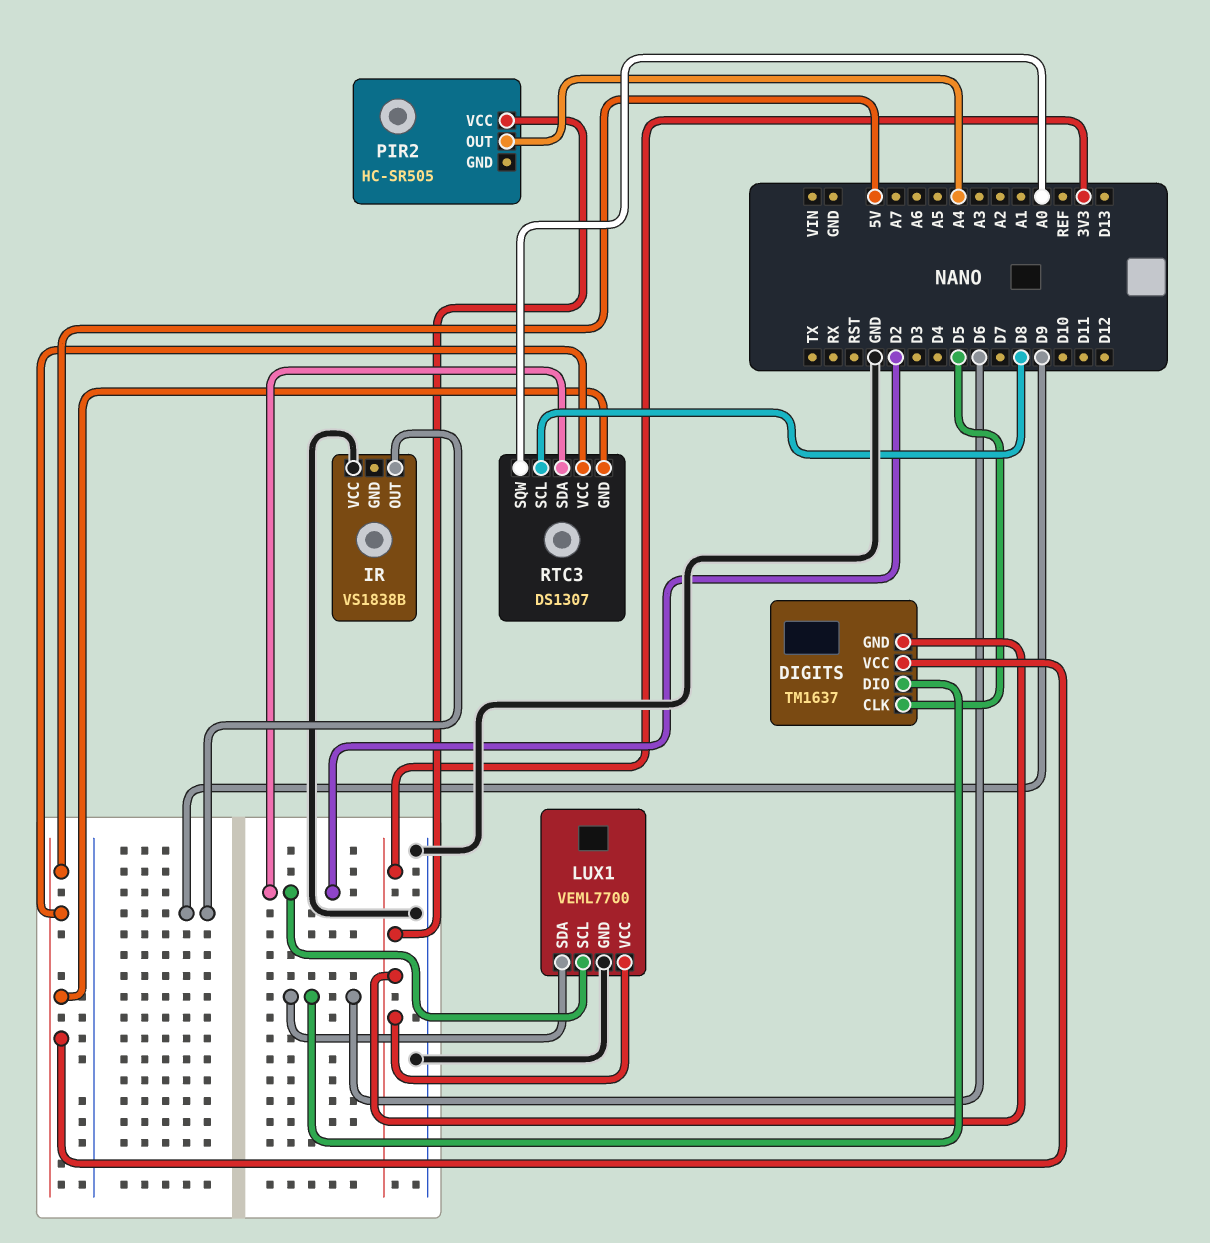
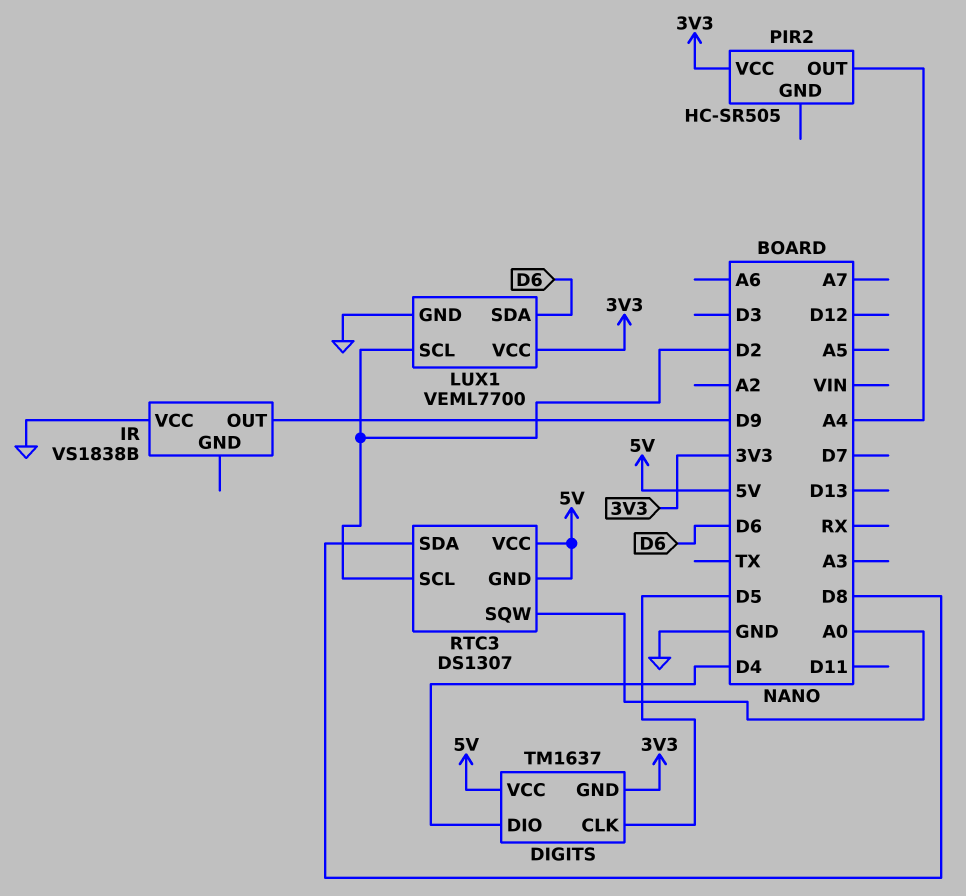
DIGITS pin DIO: D6 -> D4
RTC3 pin SCL: D8 -> D2
RTC3 pin SDA: D2 -> D8

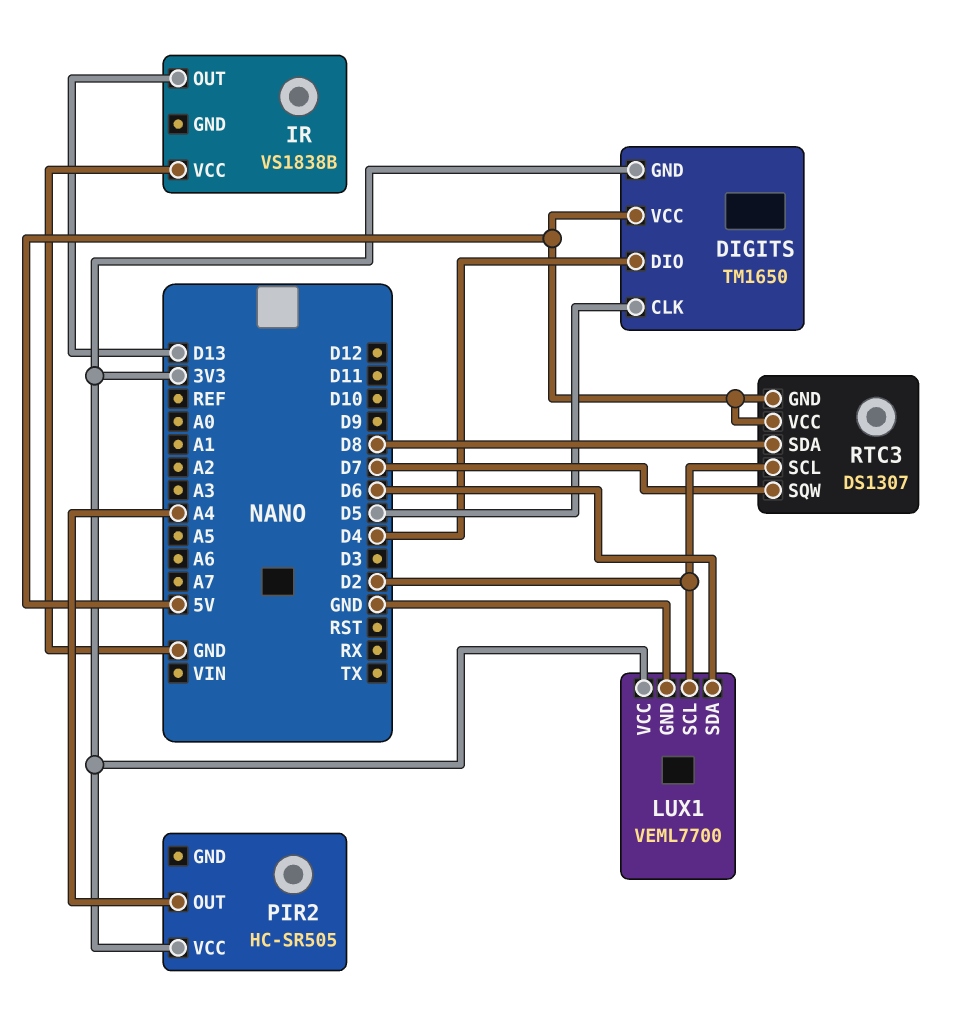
DIGITS: TM1637 -> TM1650
IR pin OUT: D9 -> D13
RTC3 pin SQW: A0 -> D7

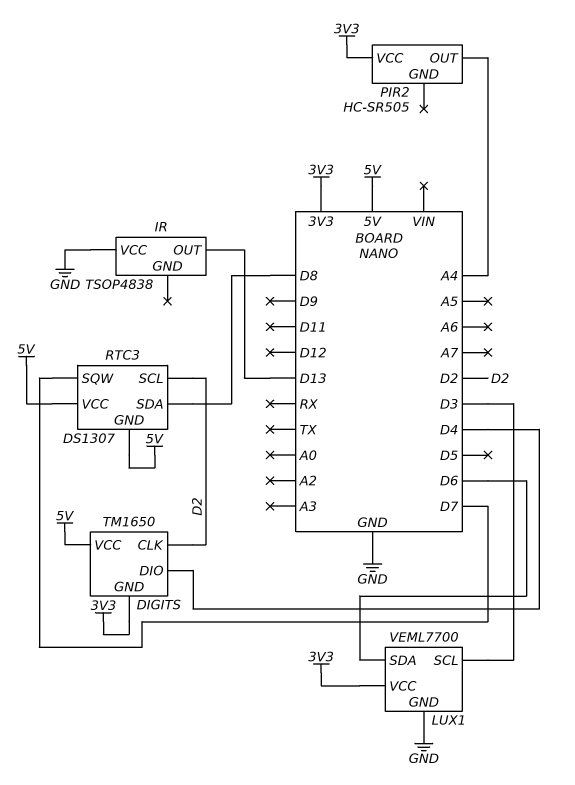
DIGITS pin CLK: D5 -> D2
IR: VS1838B -> TSOP4838
LUX1 pin SCL: D2 -> D3

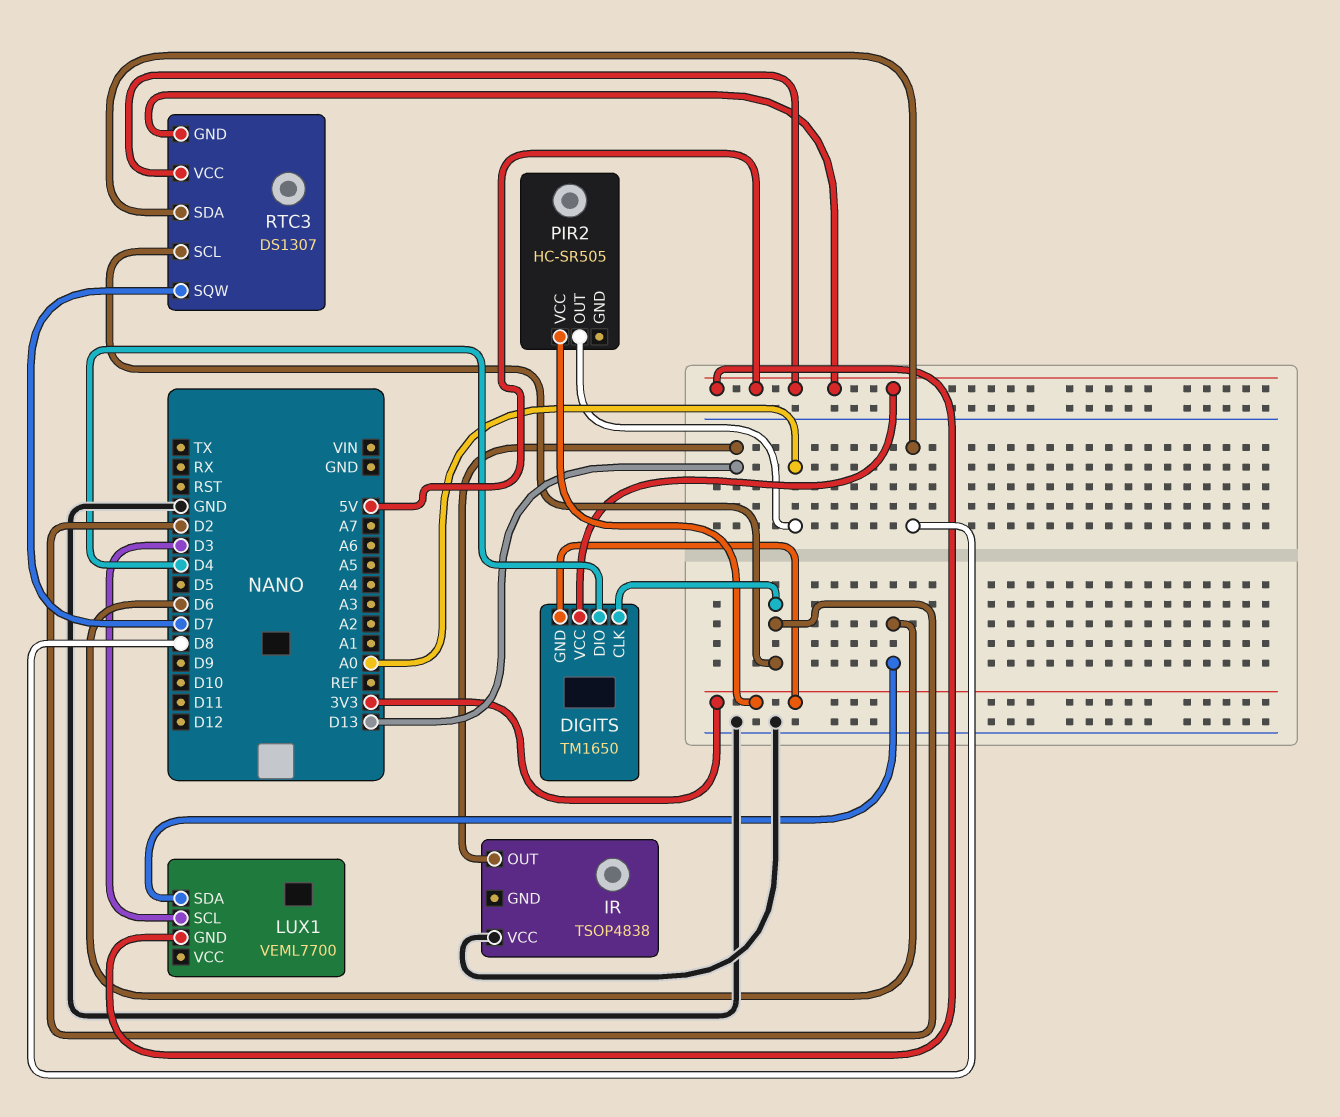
LUX1 pin GND: GND -> 5V
LUX1 pin VCC: 3V3 -> none
PIR2 pin OUT: A4 -> A0

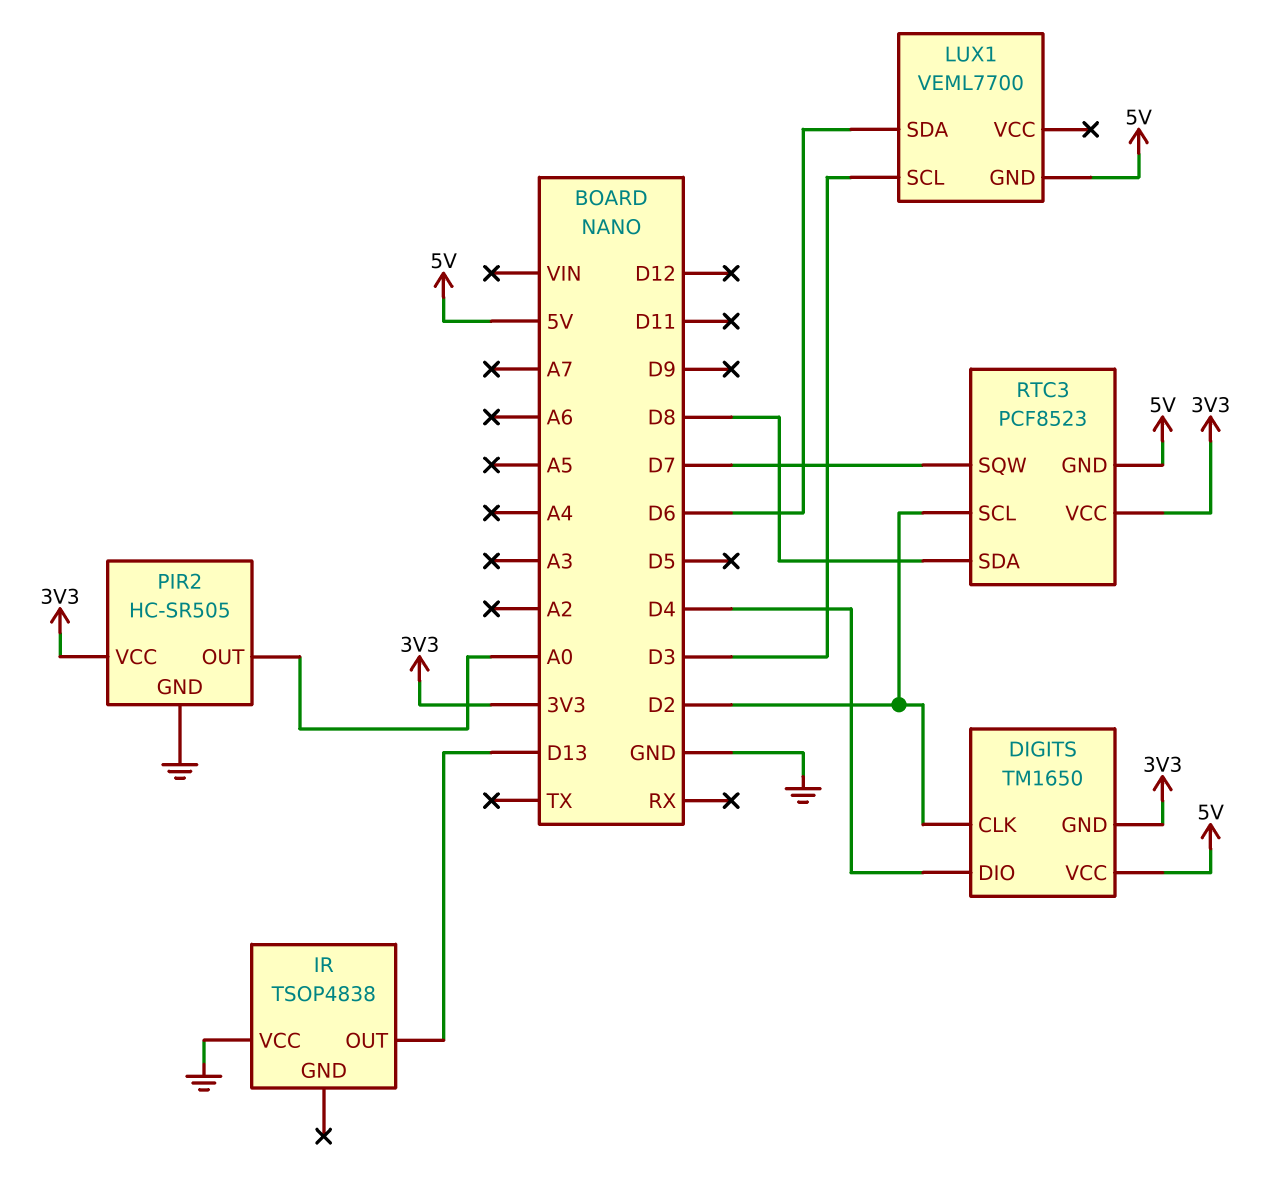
PIR2 pin GND: none -> GND
RTC3: DS1307 -> PCF8523
RTC3 pin VCC: 5V -> 3V3

